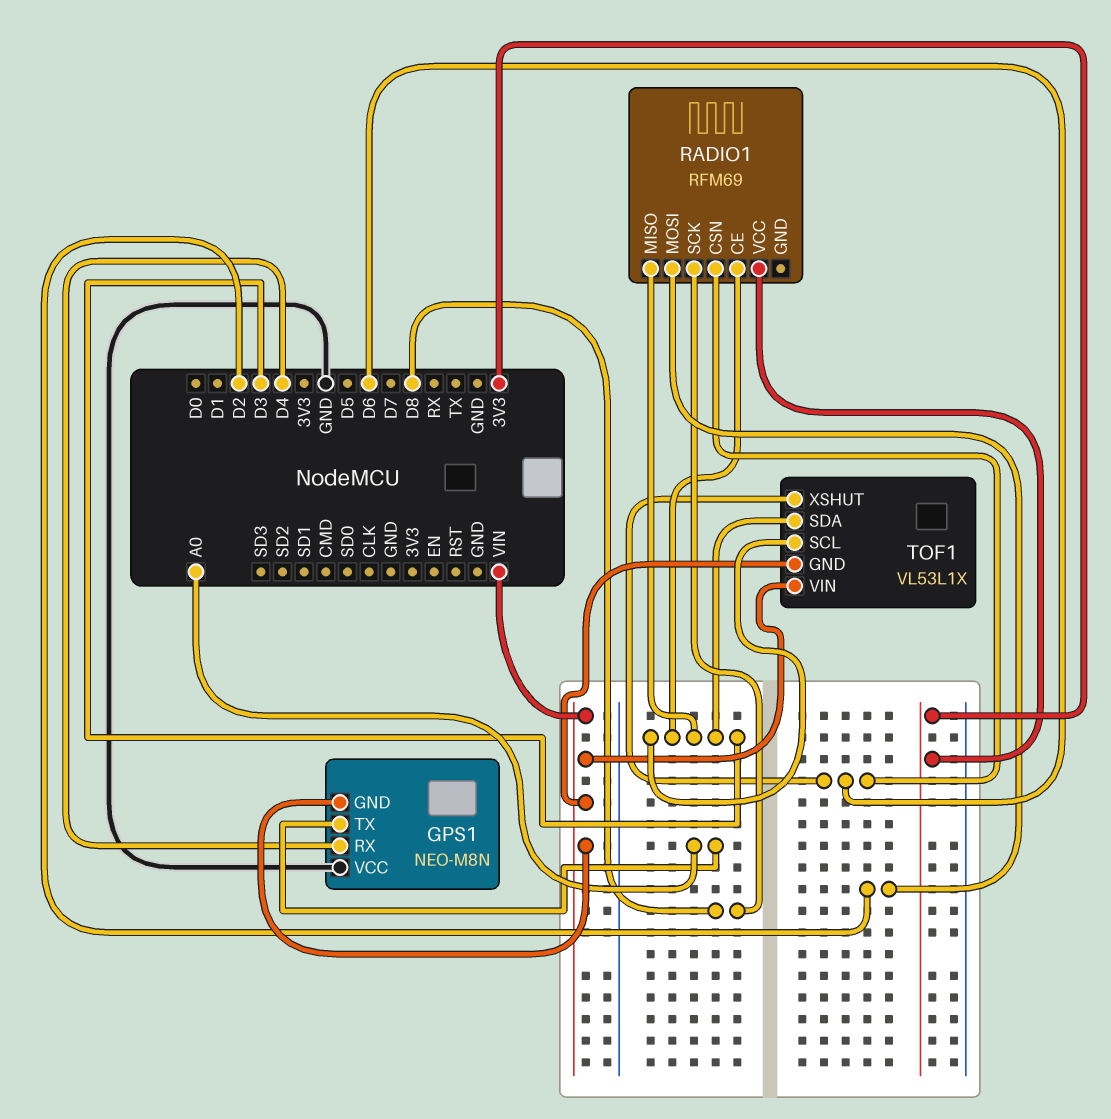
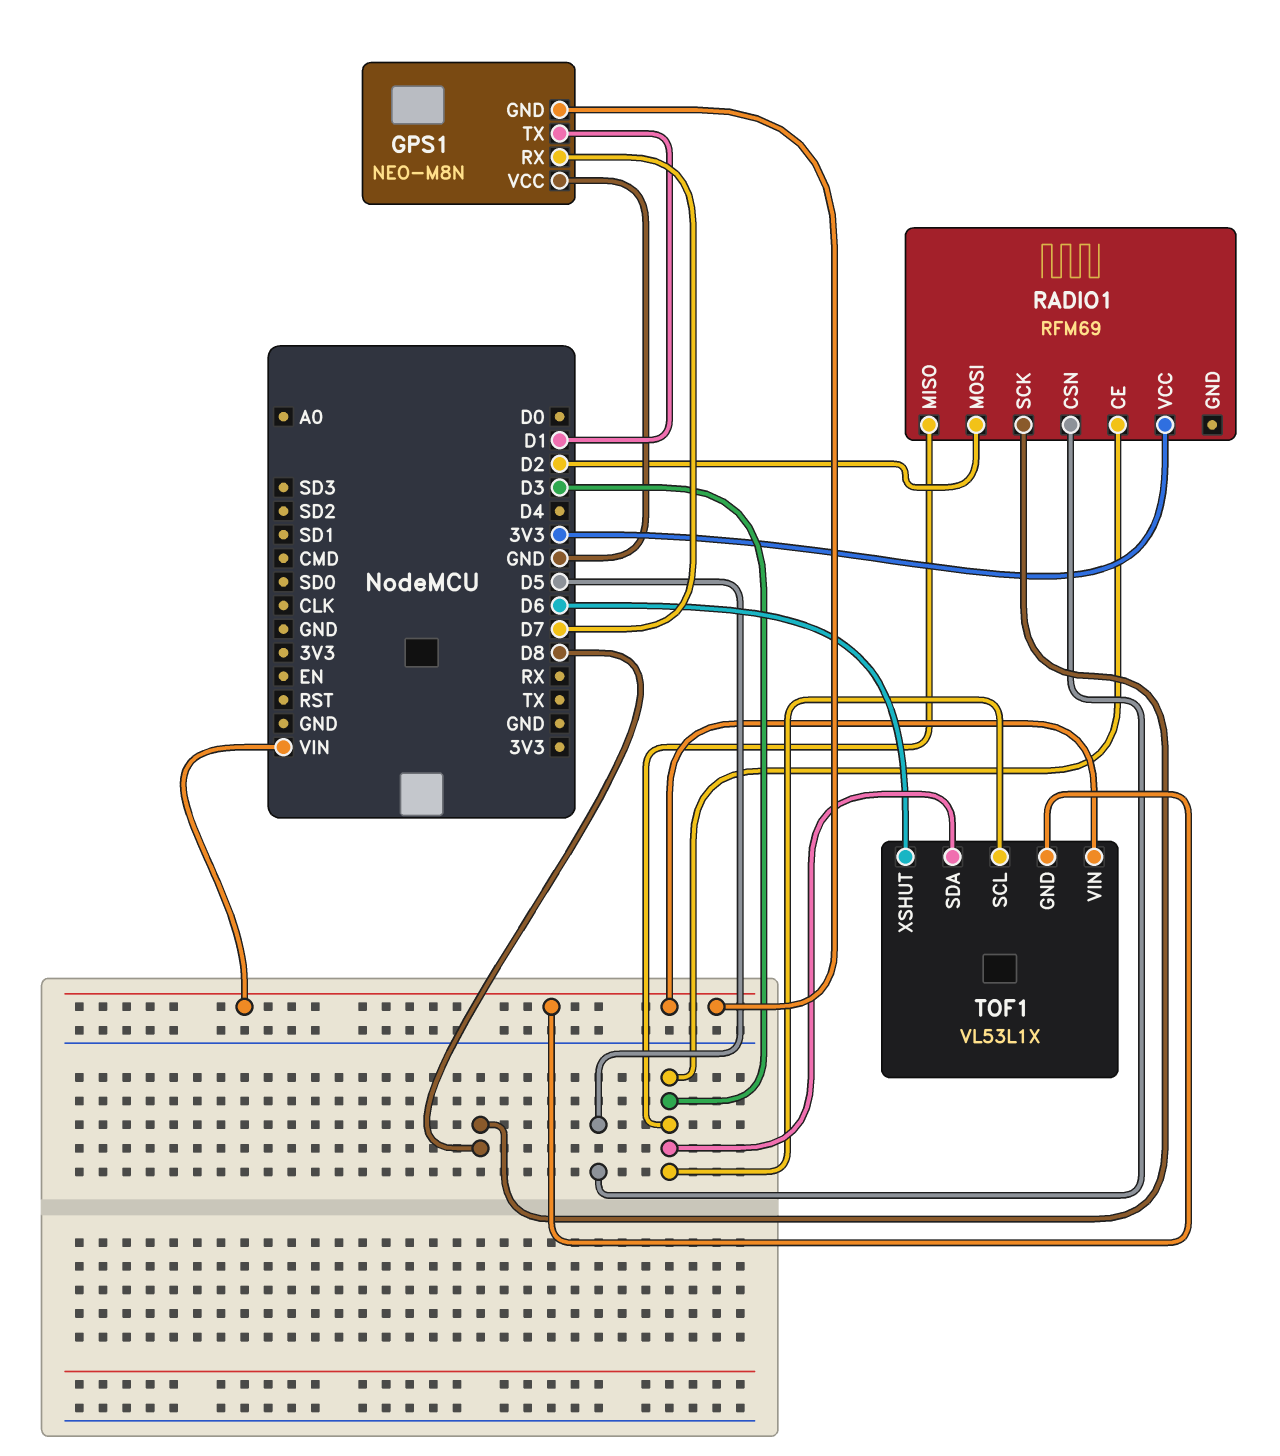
GPS1 pin RX: D4 -> D7
GPS1 pin TX: A0 -> D1
RADIO1 pin CSN: D6 -> D5

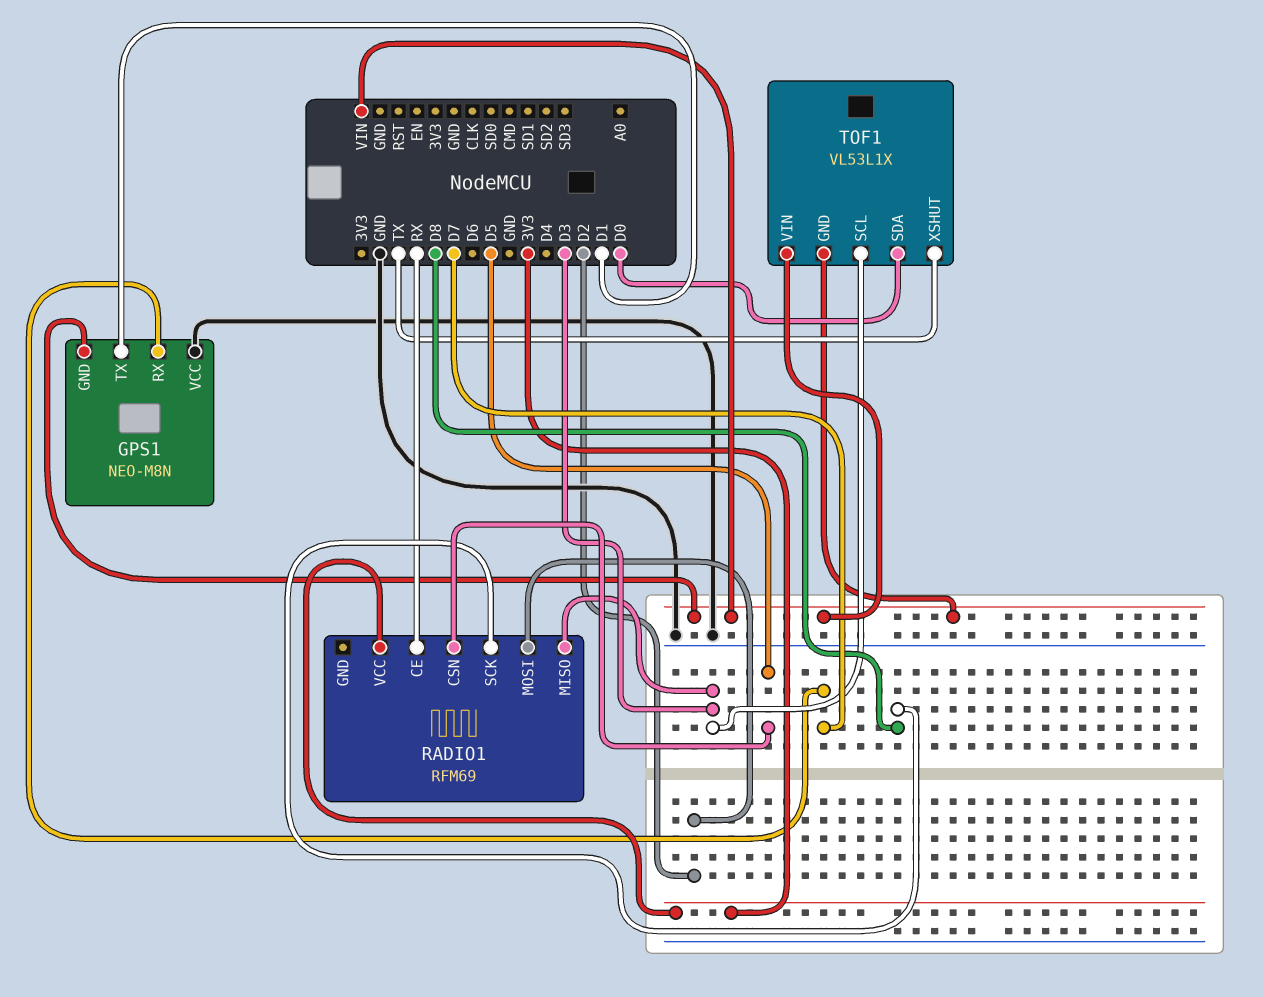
RADIO1 pin CE: D3 -> RX
TOF1 pin SDA: D3 -> D0
TOF1 pin XSHUT: D6 -> TX

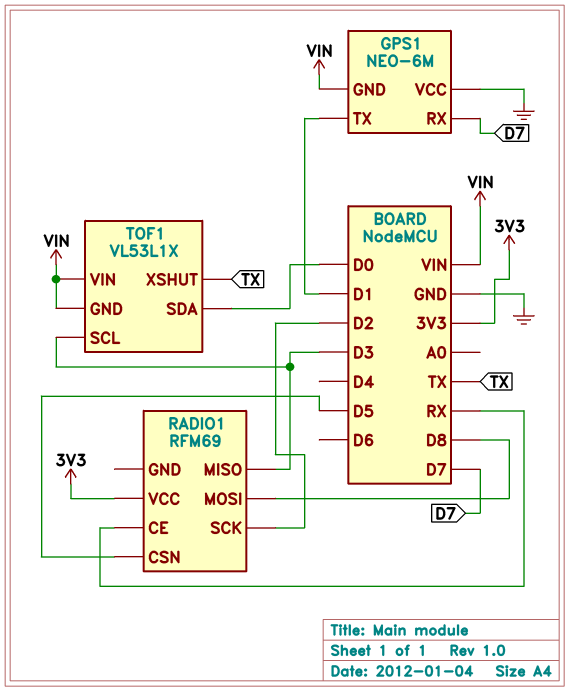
GPS1: NEO-M8N -> NEO-6M
RADIO1 pin MOSI: D2 -> D8
RADIO1 pin SCK: D8 -> D2

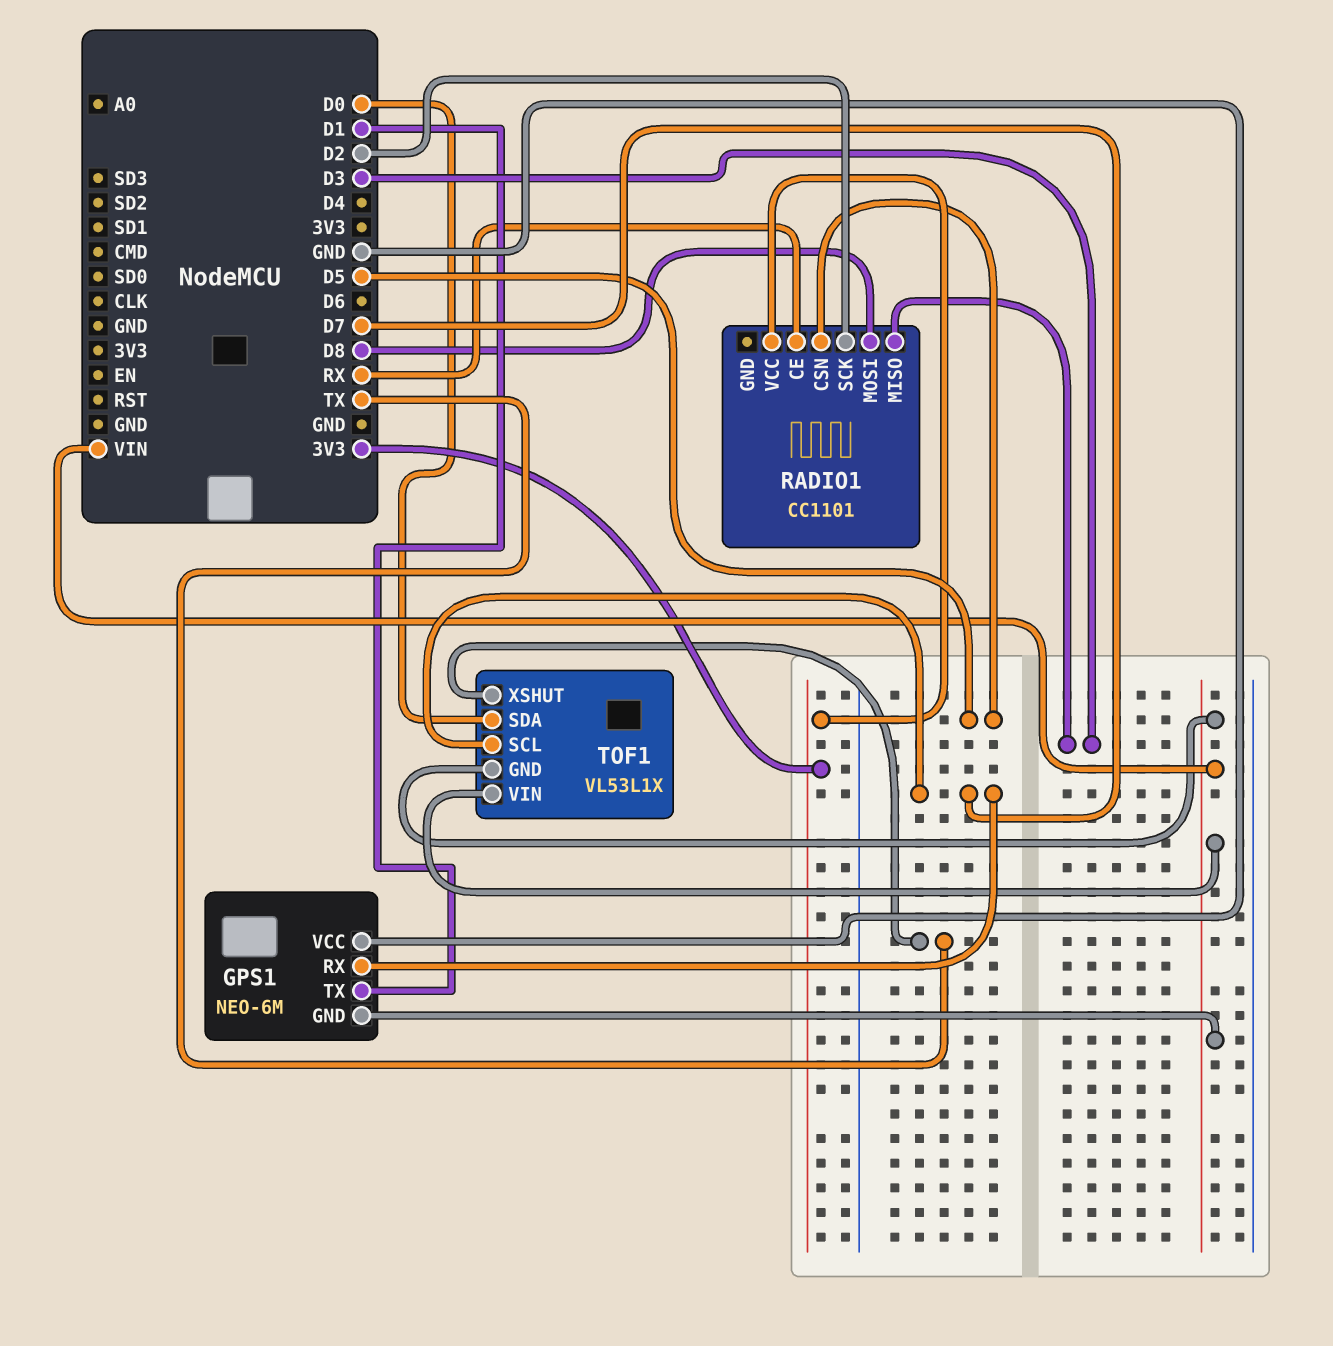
RADIO1: RFM69 -> CC1101
TOF1 pin SCL: D3 -> D7

